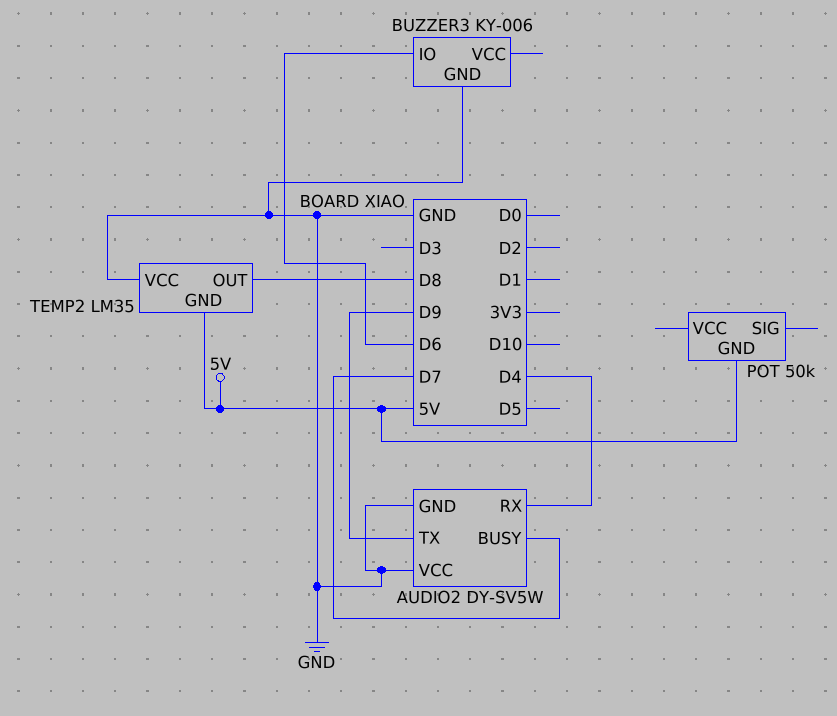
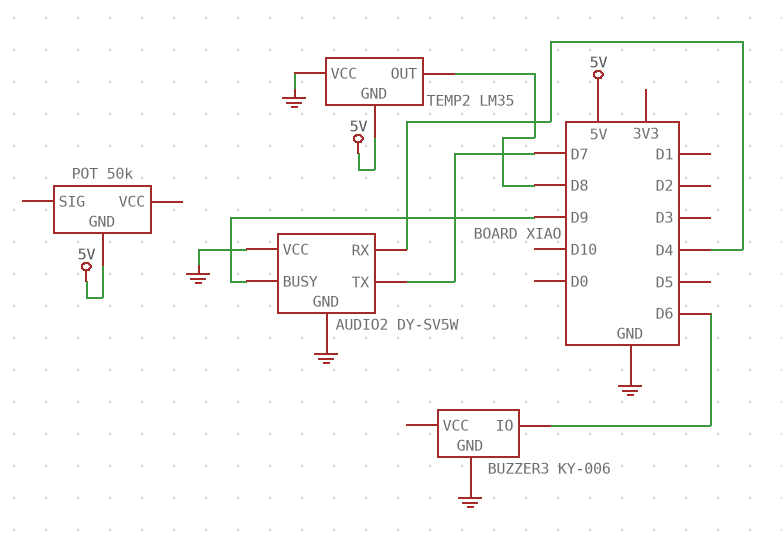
AUDIO2 pin BUSY: D7 -> D9
AUDIO2 pin TX: D9 -> D7

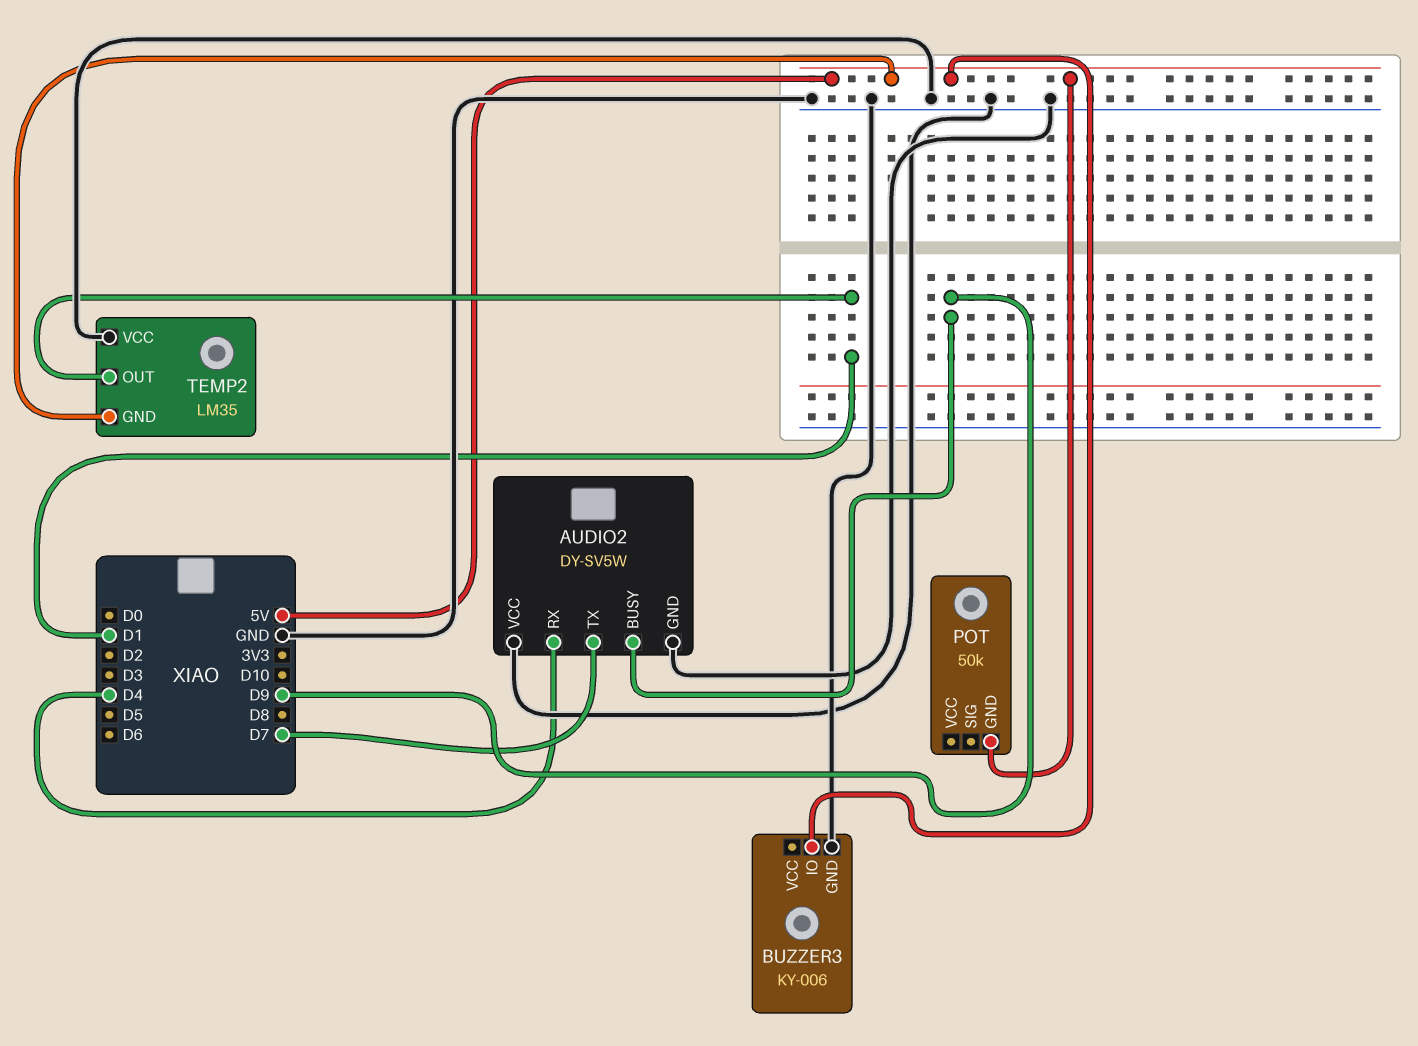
BUZZER3 pin IO: D6 -> 5V
TEMP2 pin OUT: D8 -> D1

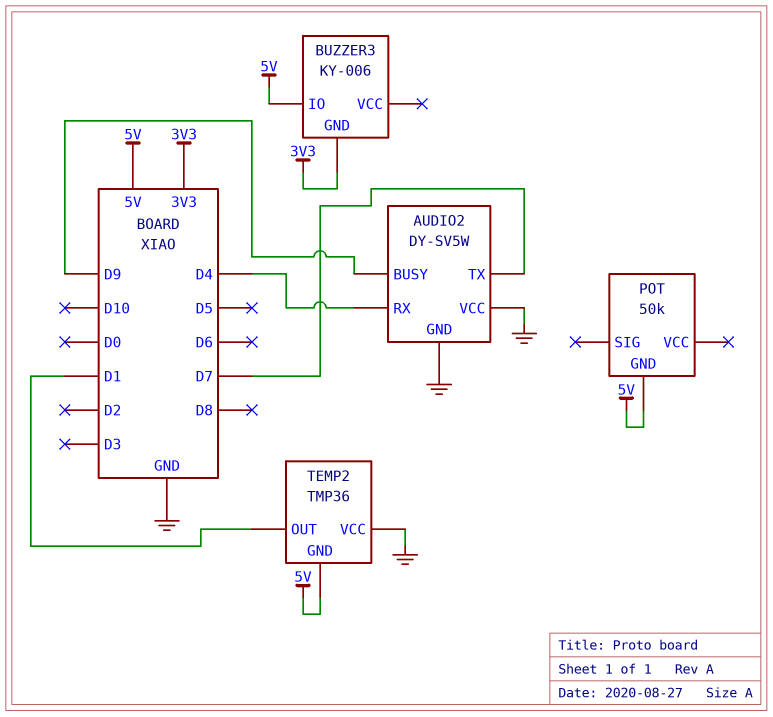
BUZZER3 pin GND: GND -> 3V3
TEMP2: LM35 -> TMP36

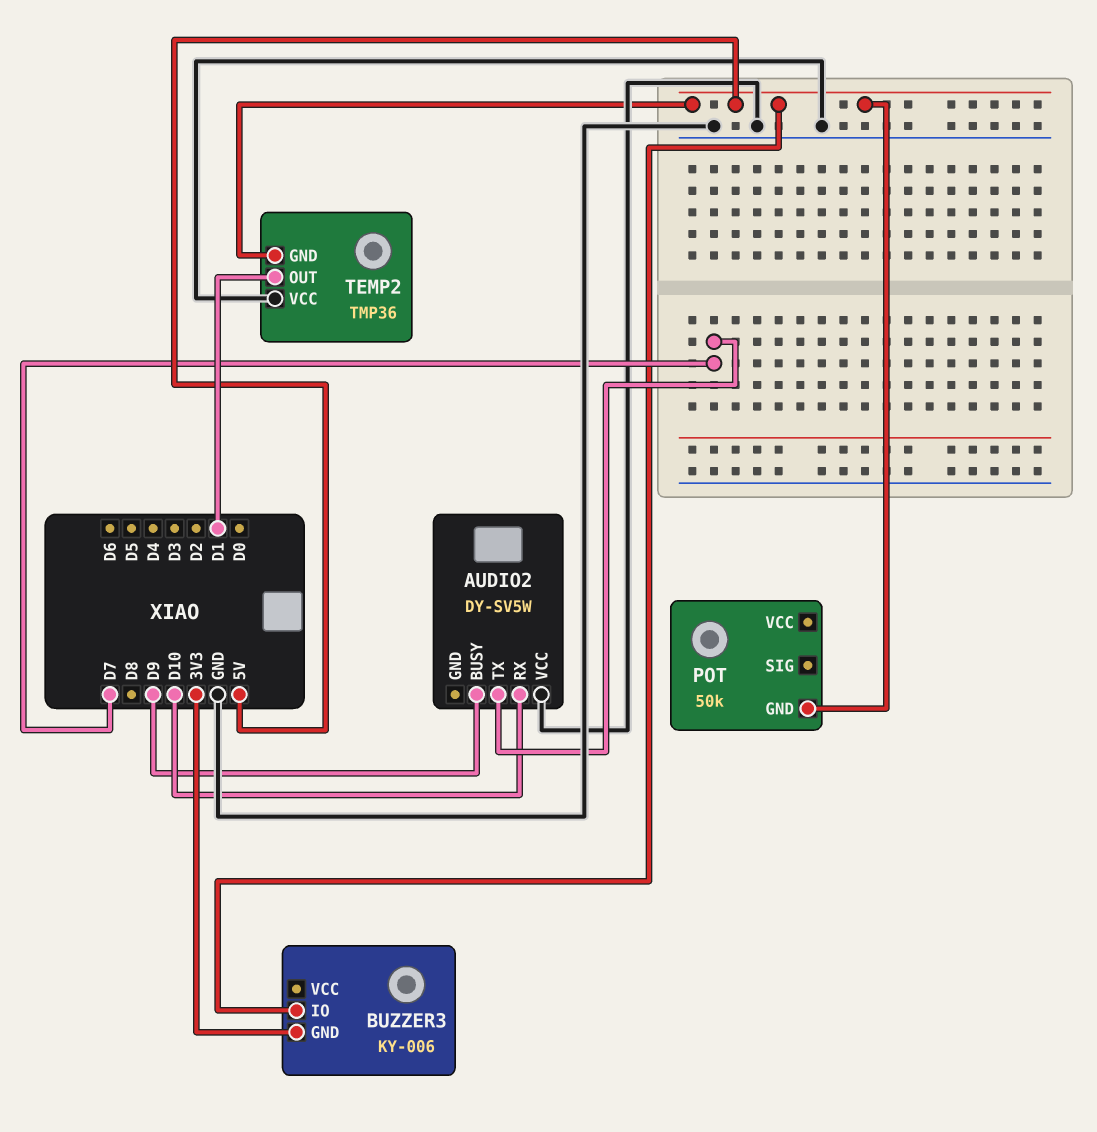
AUDIO2 pin GND: GND -> none
AUDIO2 pin RX: D4 -> D10

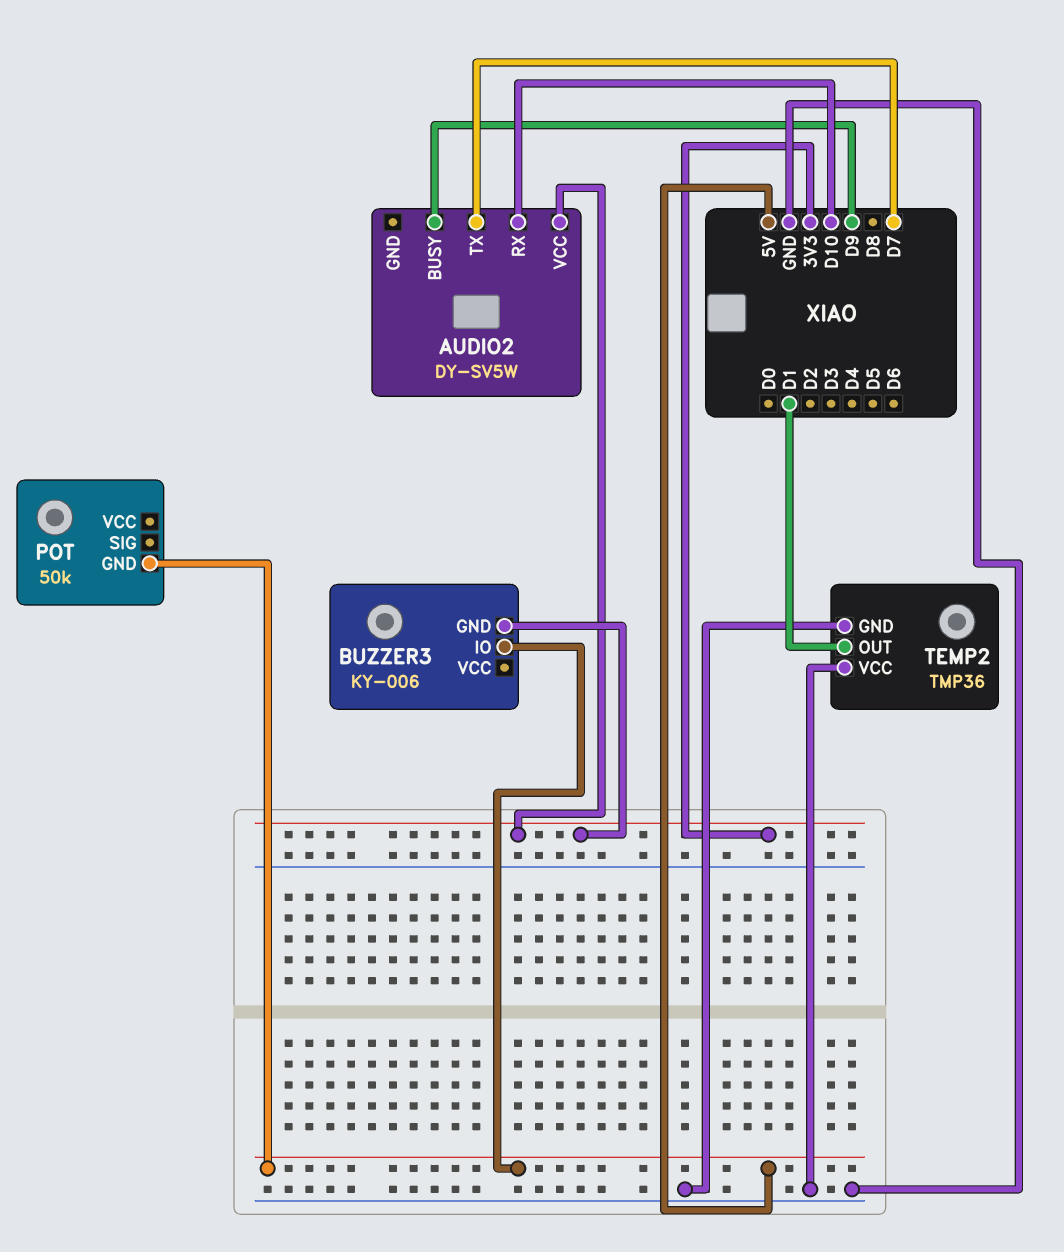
AUDIO2 pin VCC: GND -> 3V3
TEMP2 pin GND: 5V -> GND

